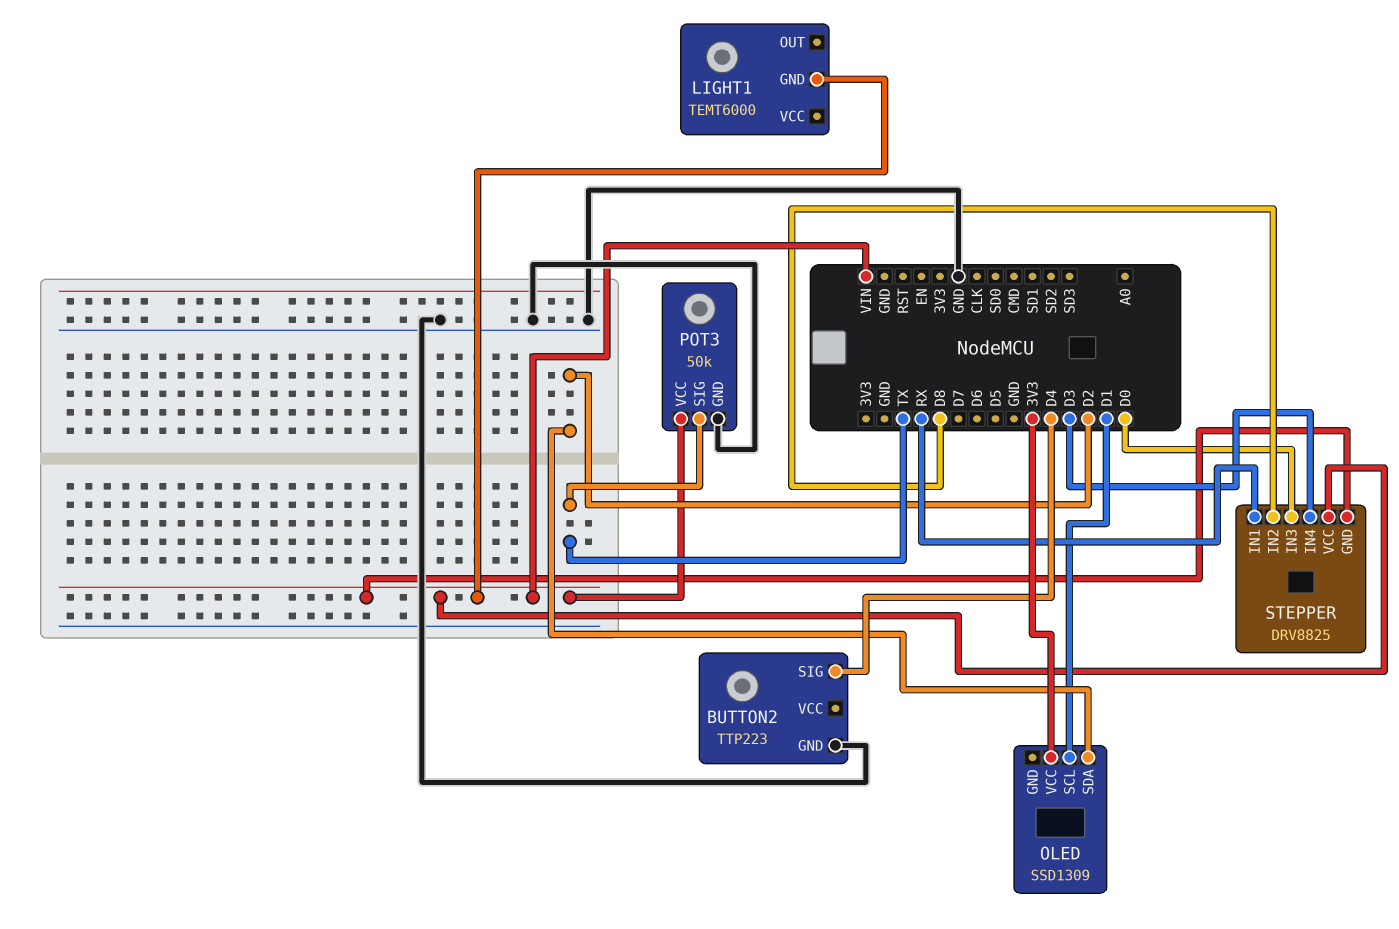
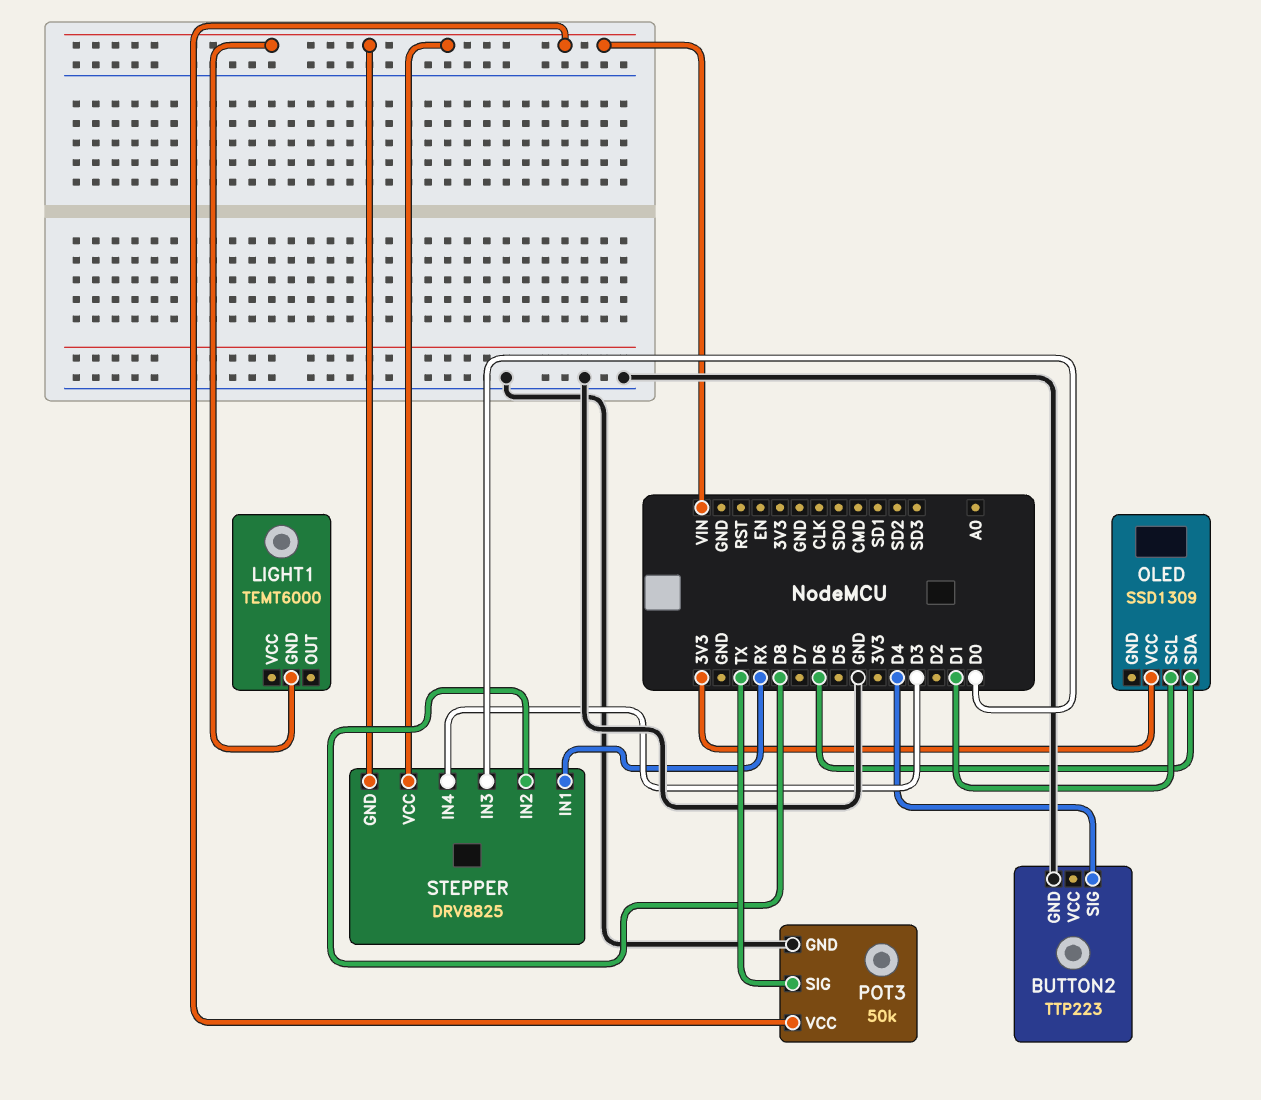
OLED pin SDA: D2 -> D6

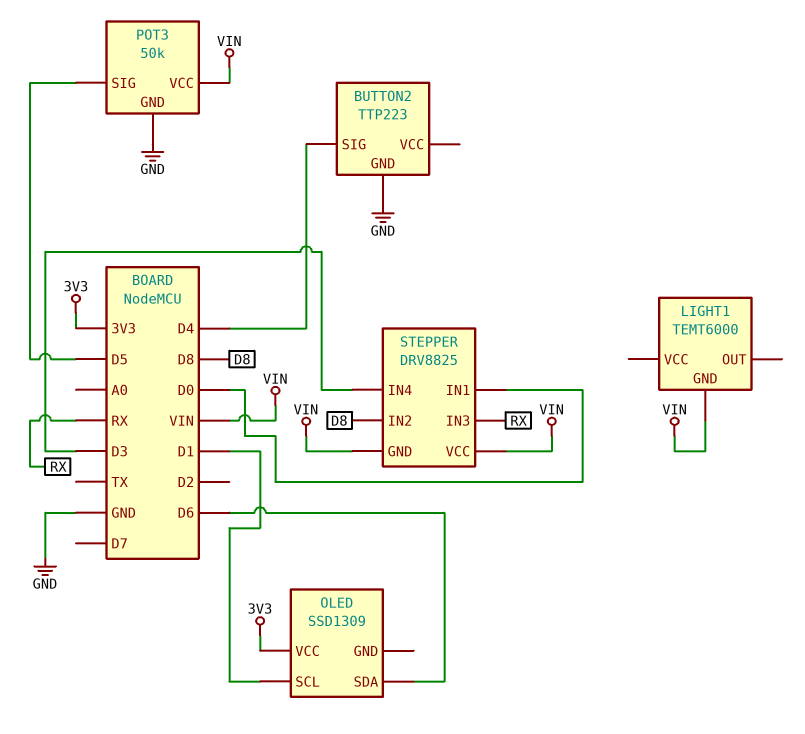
POT3 pin SIG: TX -> D5
STEPPER pin IN1: RX -> D0
STEPPER pin IN3: D0 -> RX

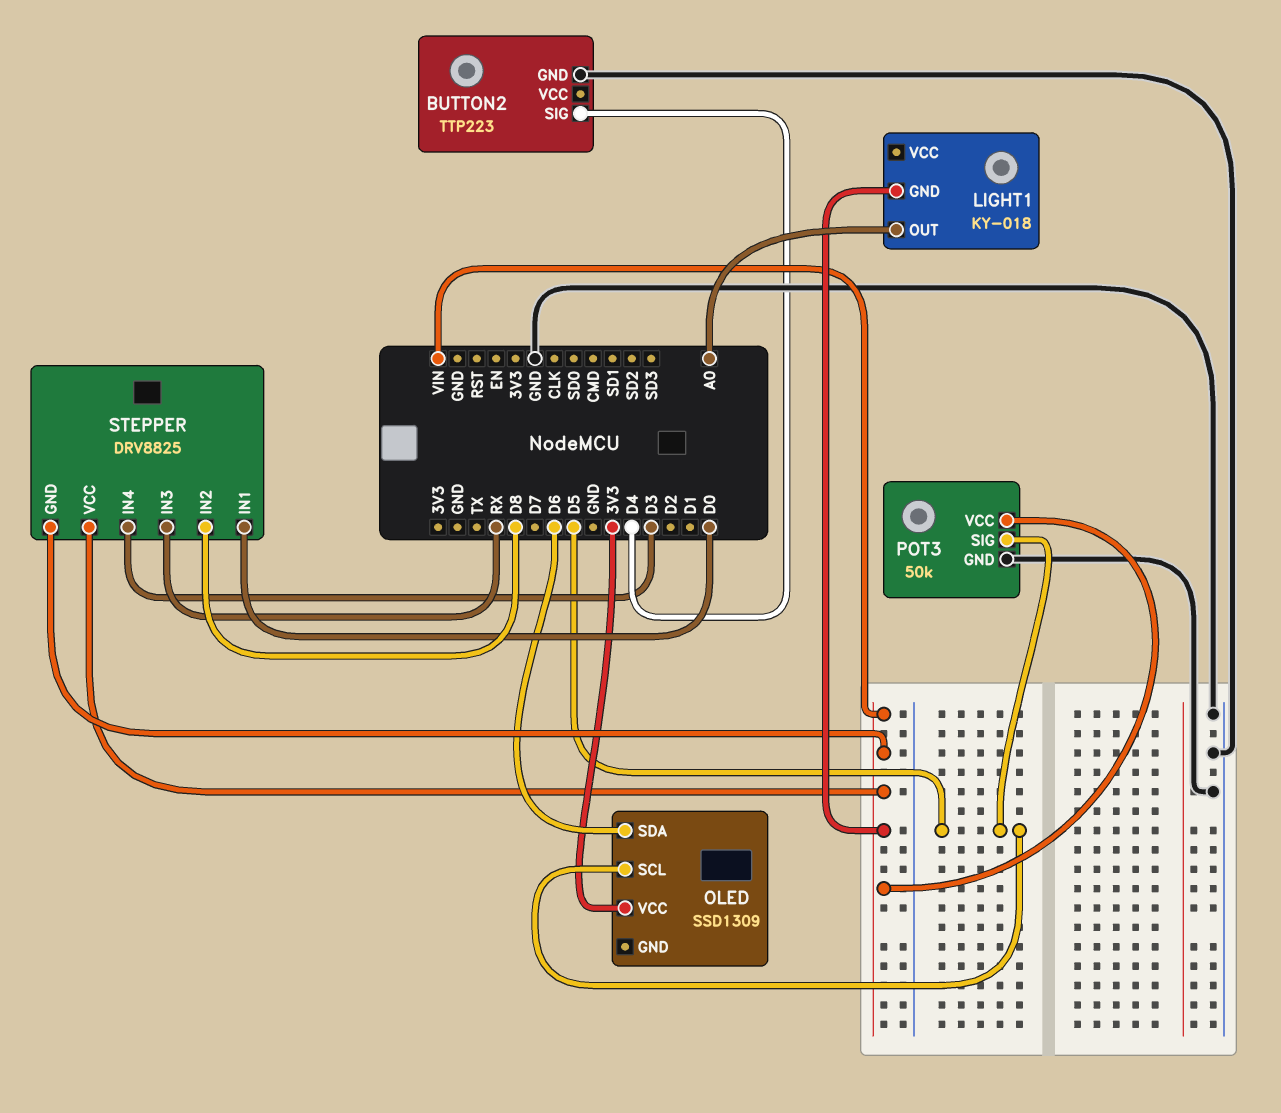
LIGHT1: TEMT6000 -> KY-018
LIGHT1 pin OUT: none -> A0
OLED pin SCL: D1 -> D5

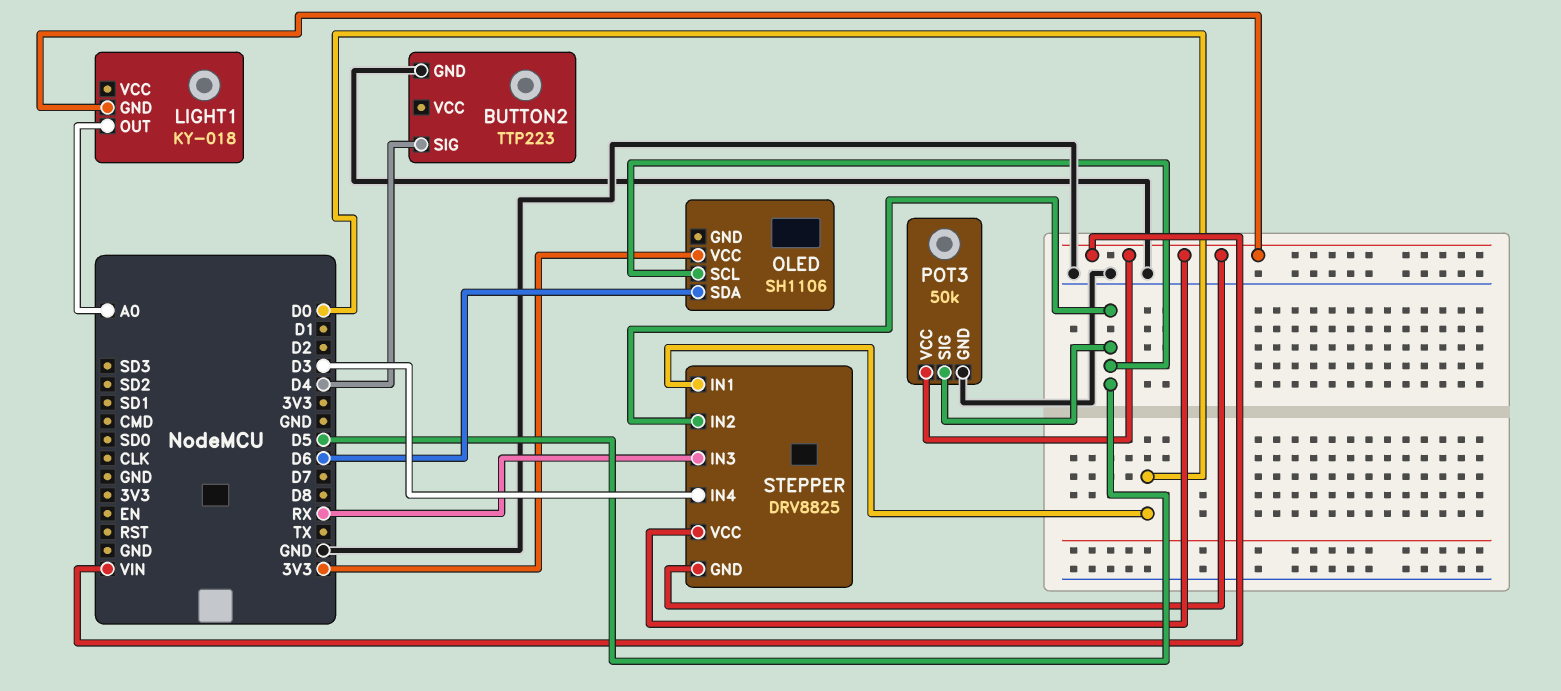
OLED: SSD1309 -> SH1106
STEPPER pin IN2: D8 -> D5

